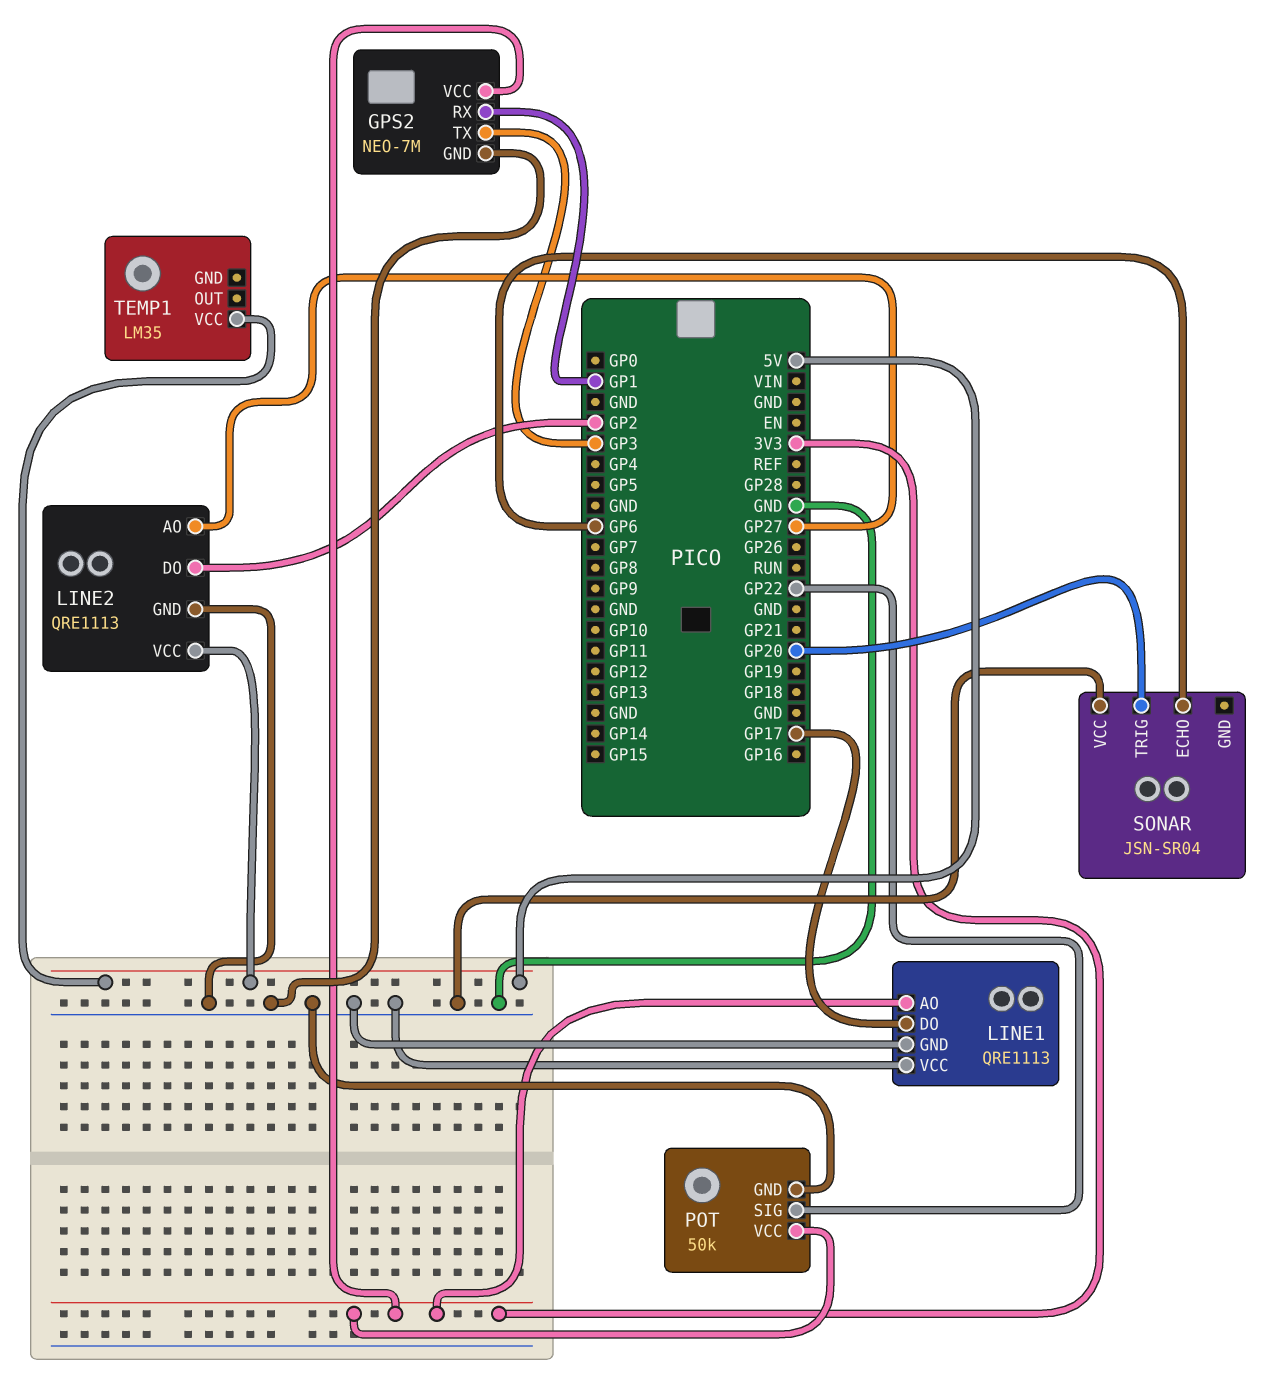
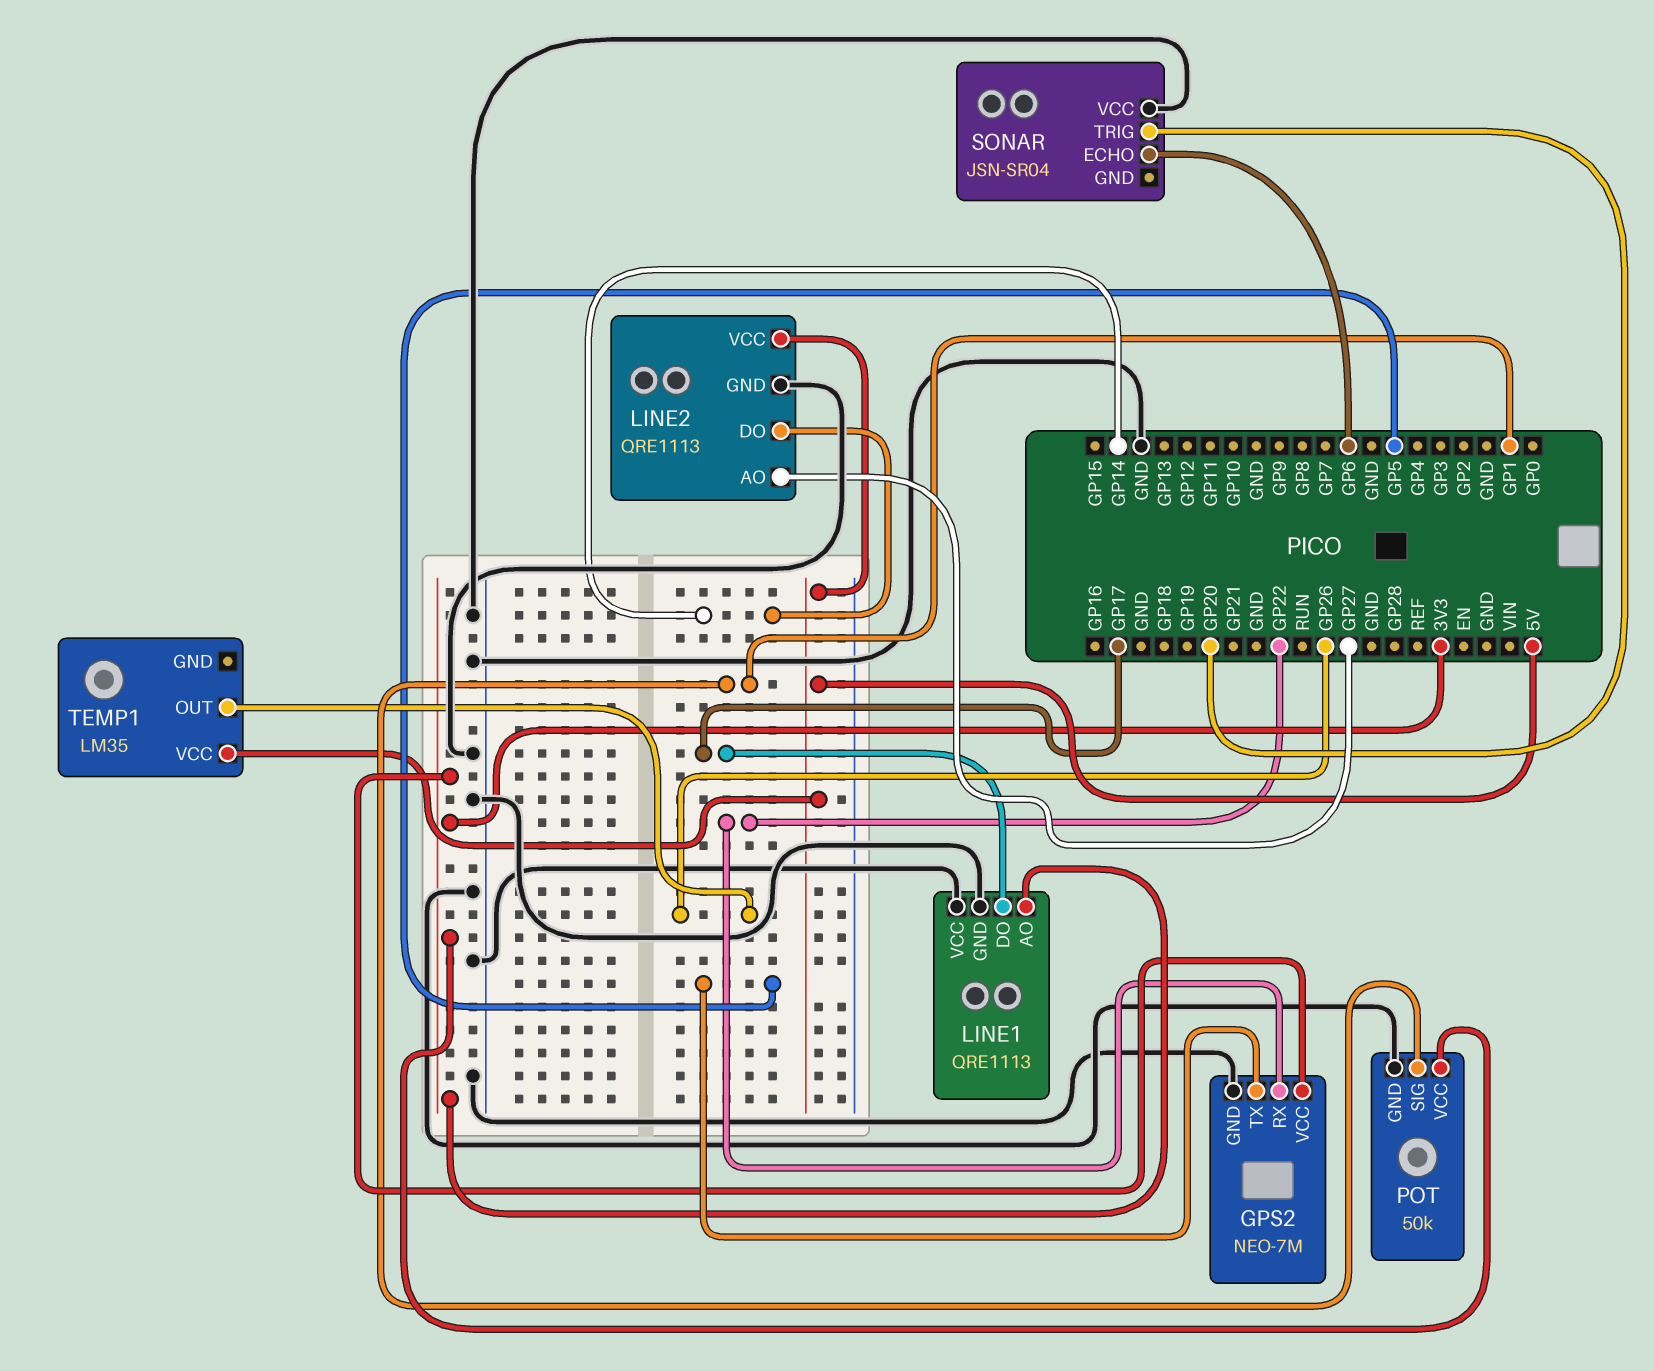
GPS2 pin RX: GP1 -> GP22
GPS2 pin TX: GP3 -> GP5
LINE2 pin DO: GP2 -> GP14
POT pin SIG: GP22 -> GP1
TEMP1 pin OUT: none -> GP26

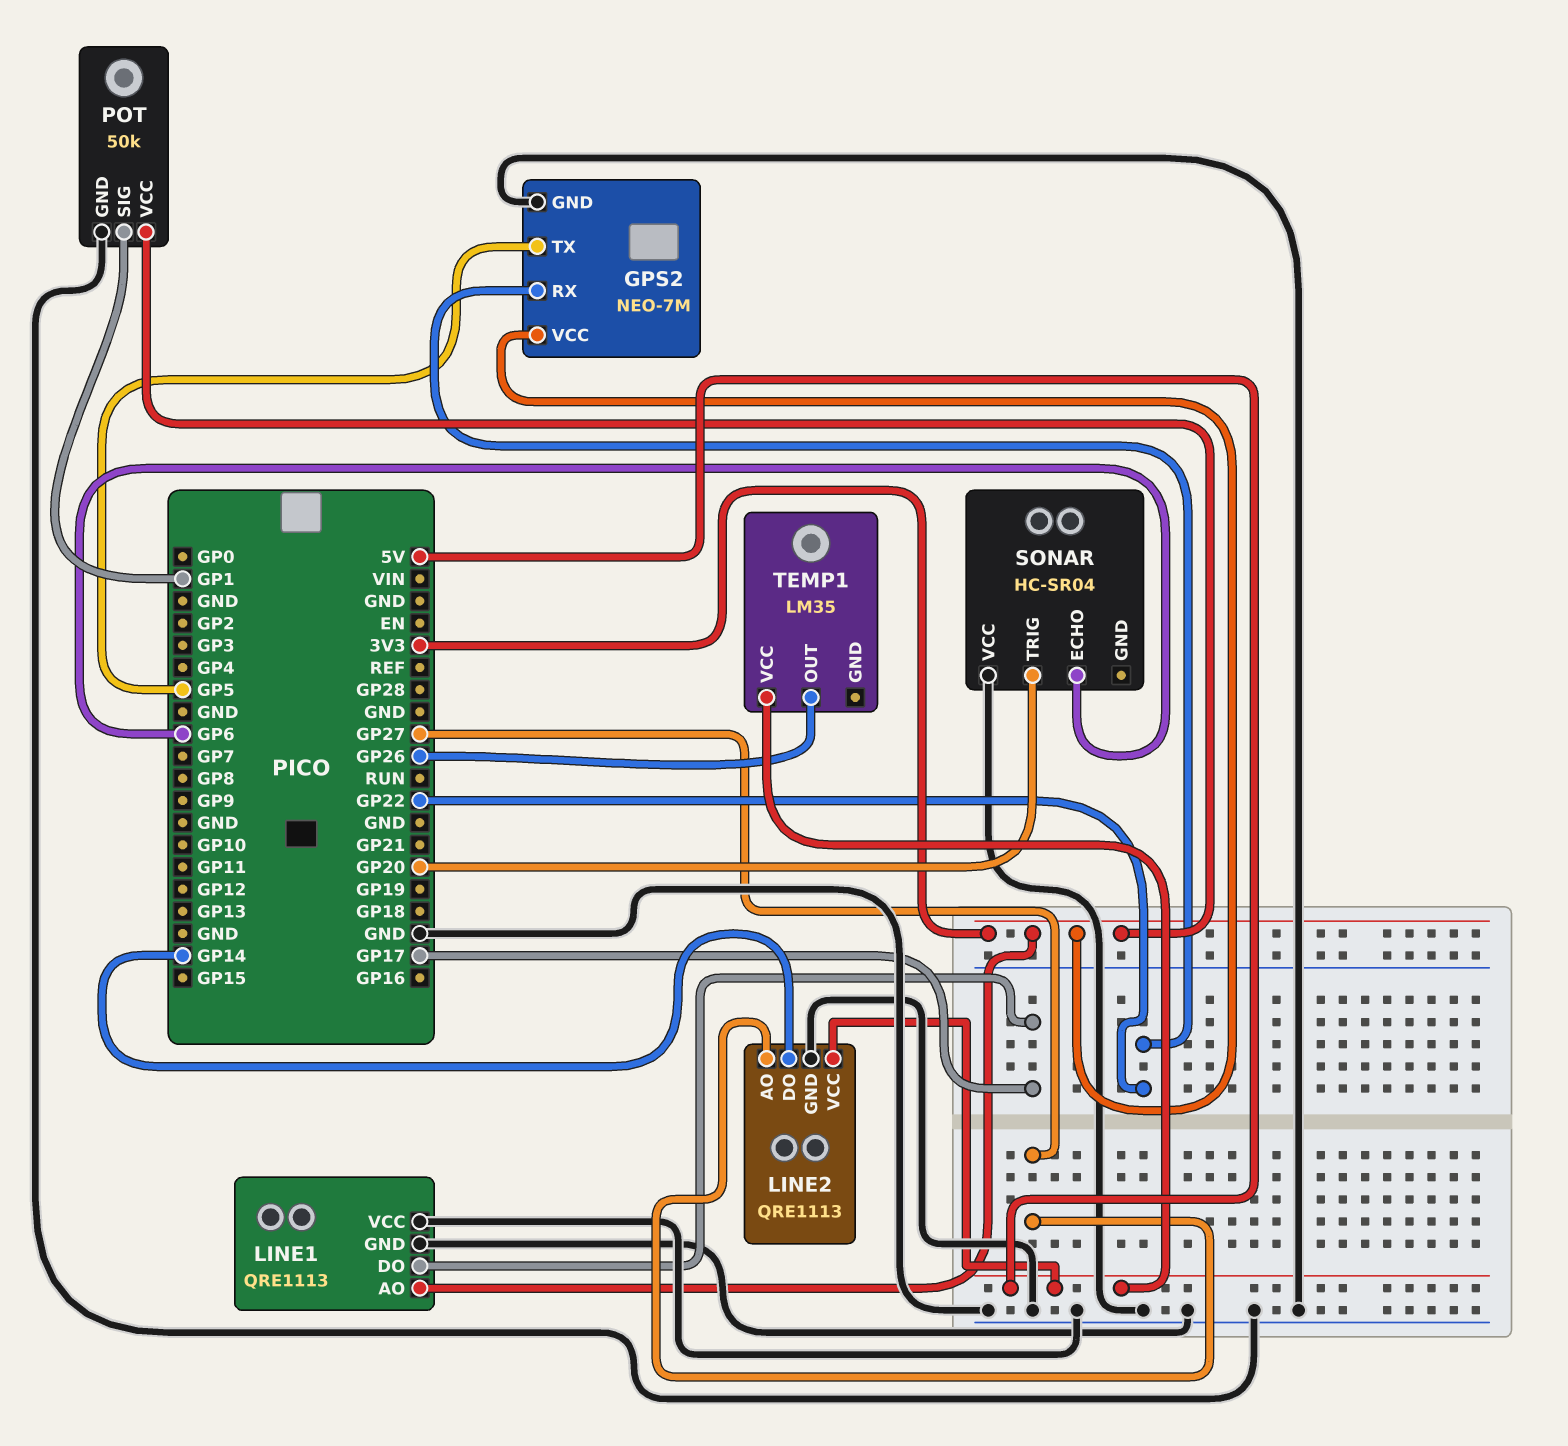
SONAR: JSN-SR04 -> HC-SR04

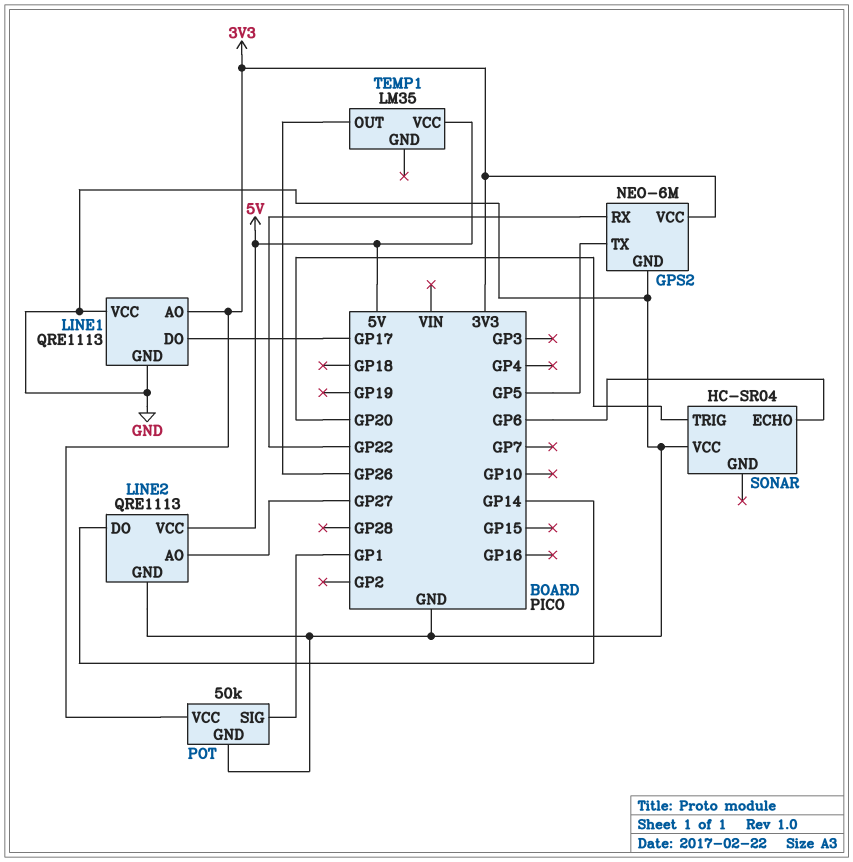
GPS2: NEO-7M -> NEO-6M

